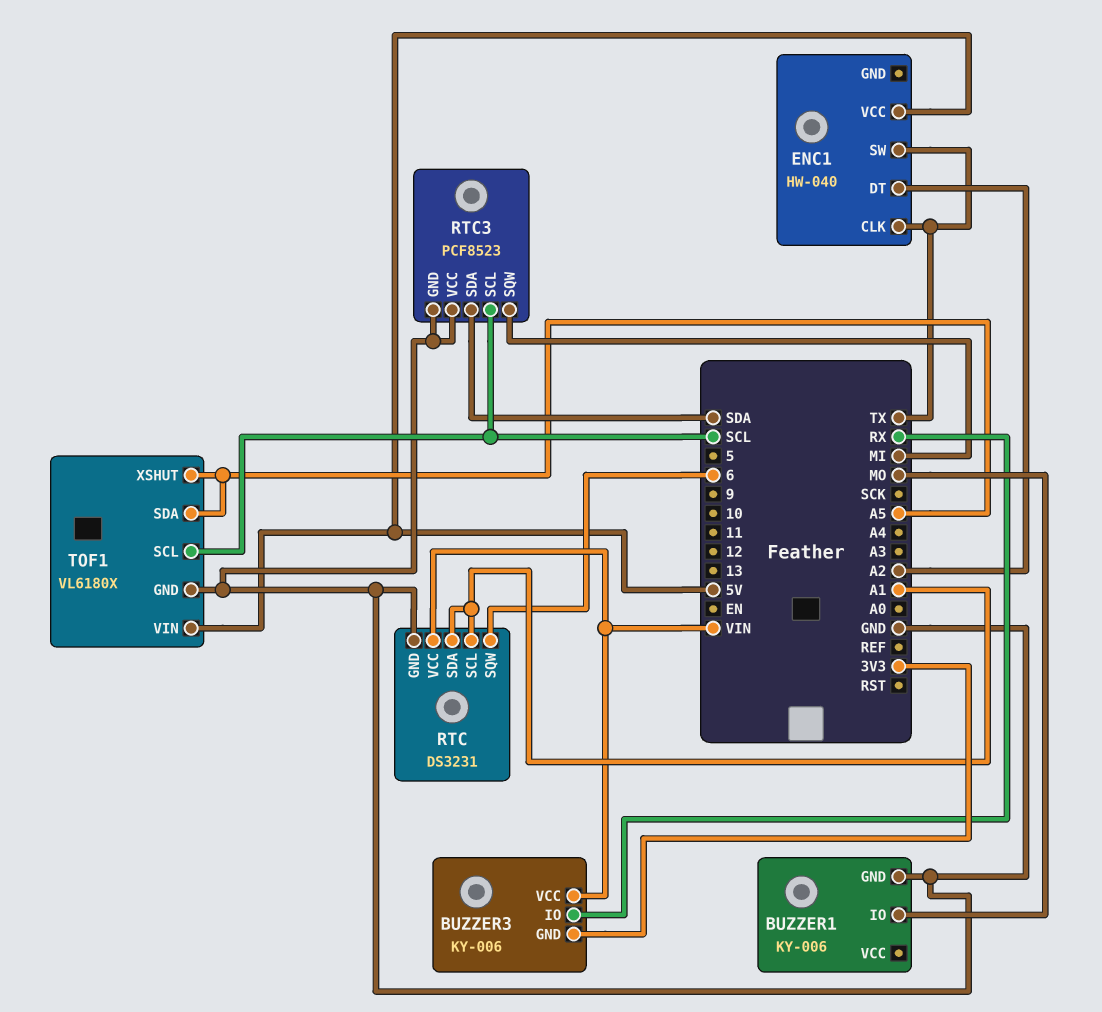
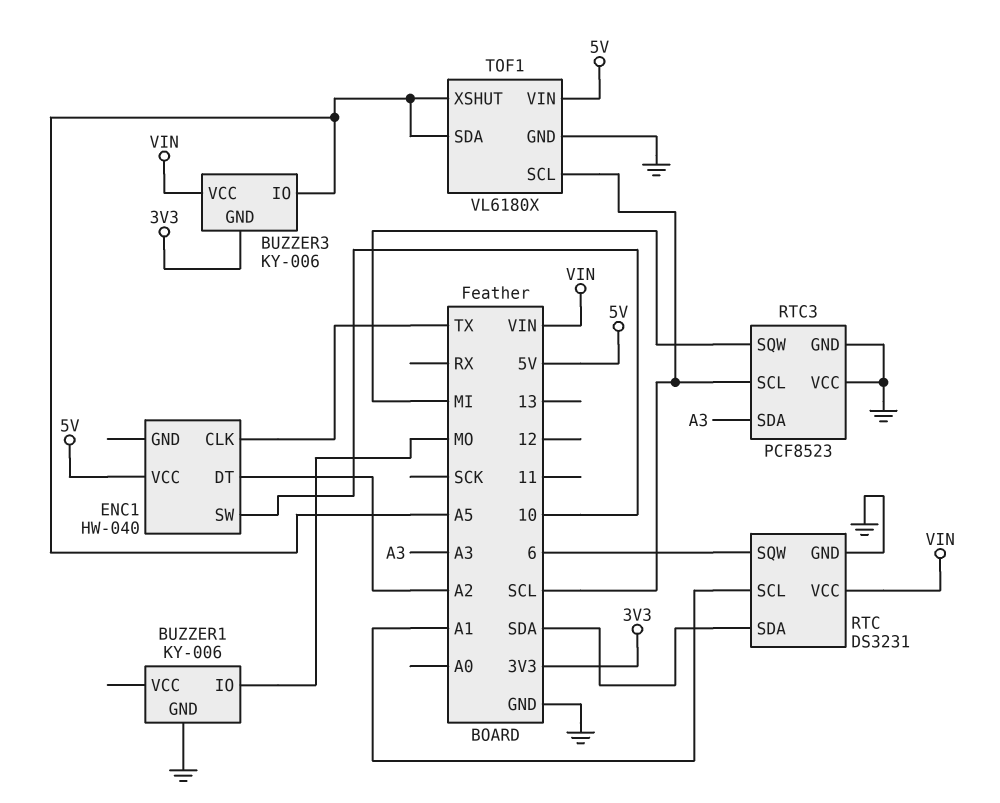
BUZZER3 pin IO: RX -> A5
ENC1 pin SW: TX -> 10
RTC pin SDA: A1 -> SDA
RTC3 pin SDA: SDA -> A3

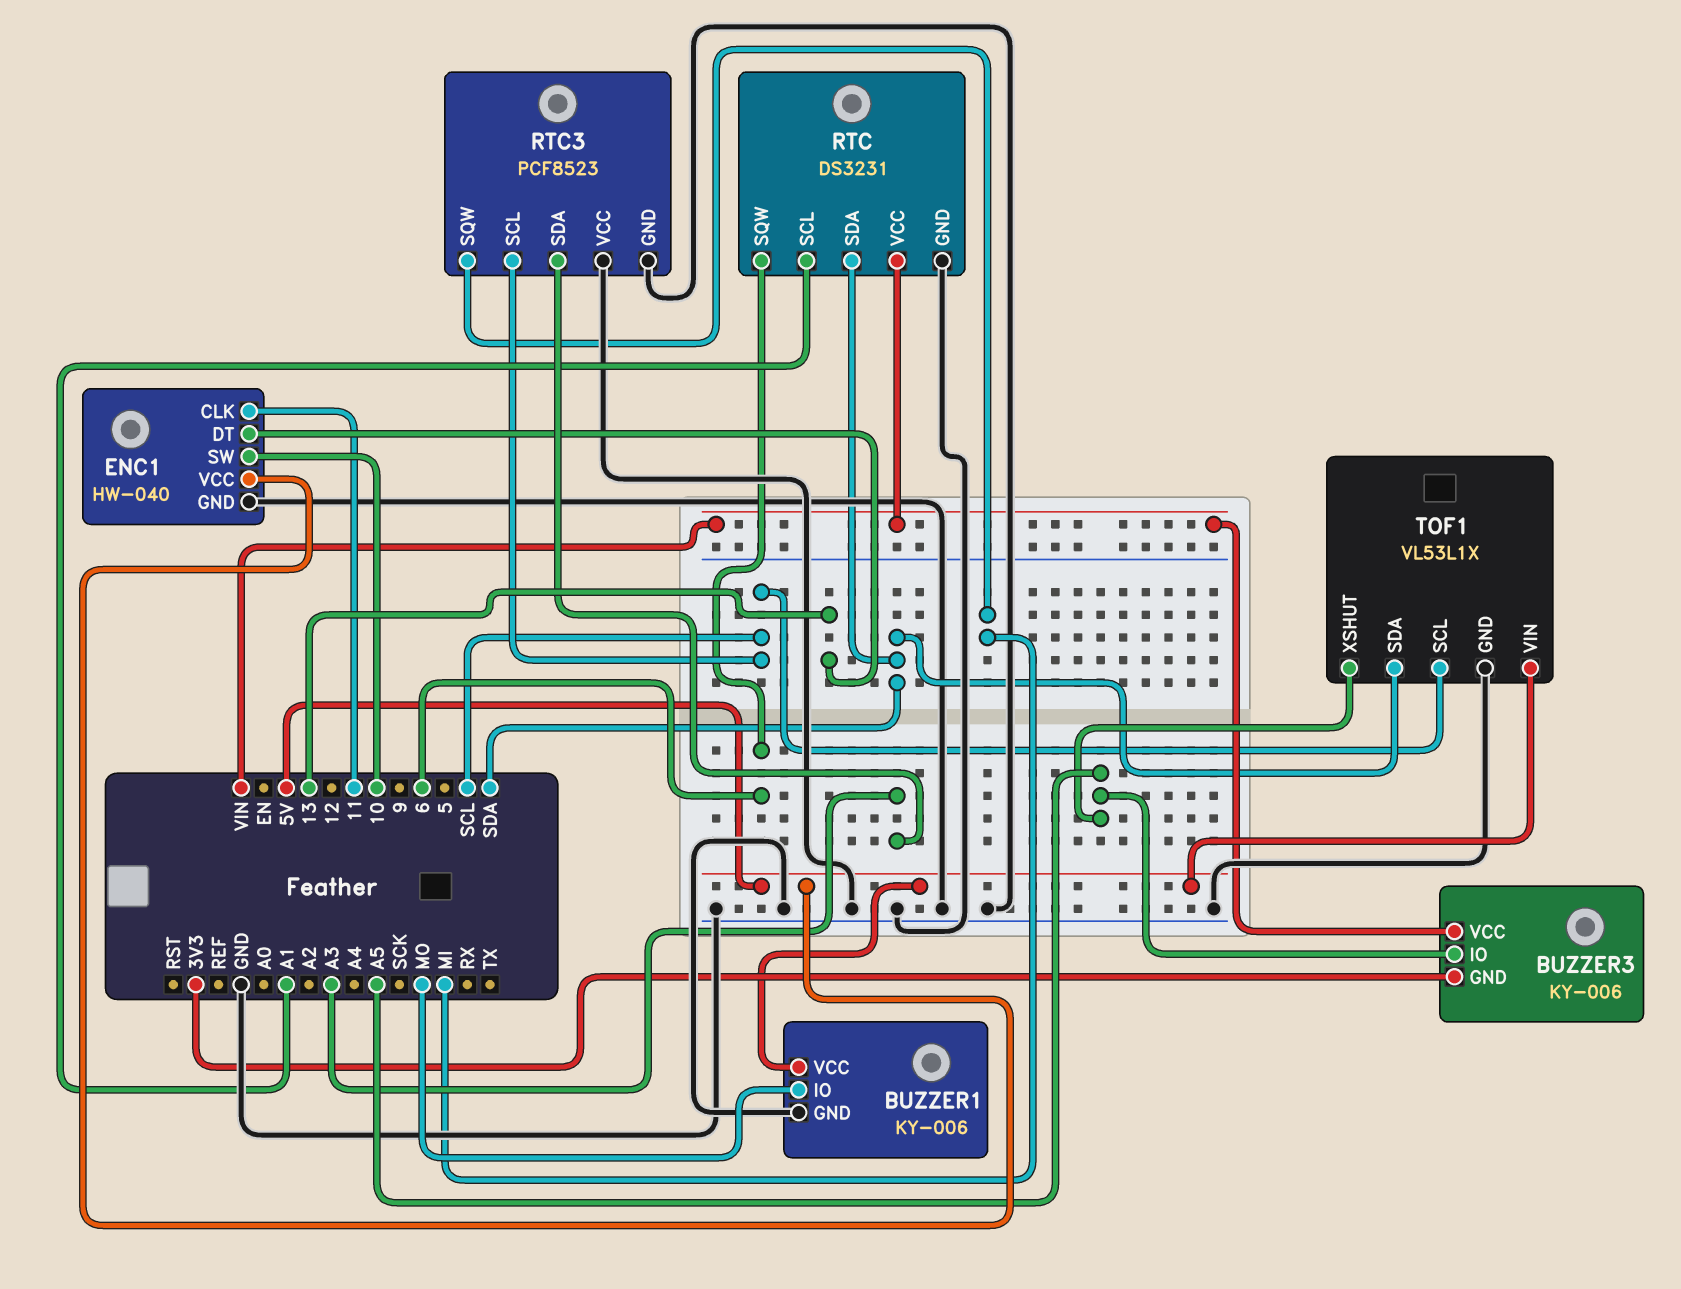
BUZZER1 pin VCC: none -> 5V
ENC1 pin CLK: TX -> 11
ENC1 pin DT: A2 -> 13
ENC1 pin GND: none -> GND
TOF1: VL6180X -> VL53L1X
TOF1 pin SDA: A5 -> SDA

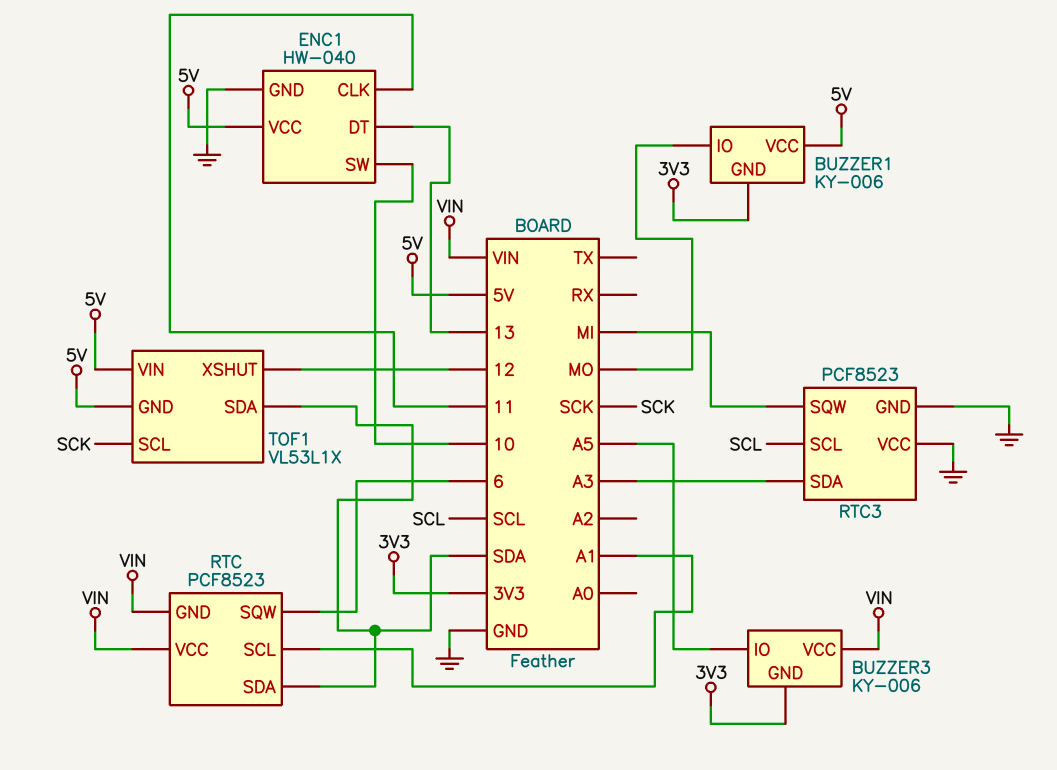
BUZZER1 pin GND: GND -> 3V3
RTC: DS3231 -> PCF8523
RTC pin GND: GND -> VIN
TOF1 pin GND: GND -> 5V
TOF1 pin SCL: SCL -> SCK
TOF1 pin XSHUT: A5 -> 12

